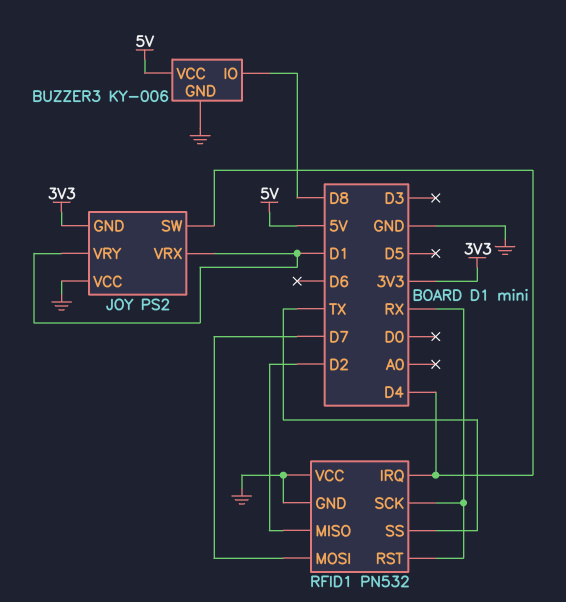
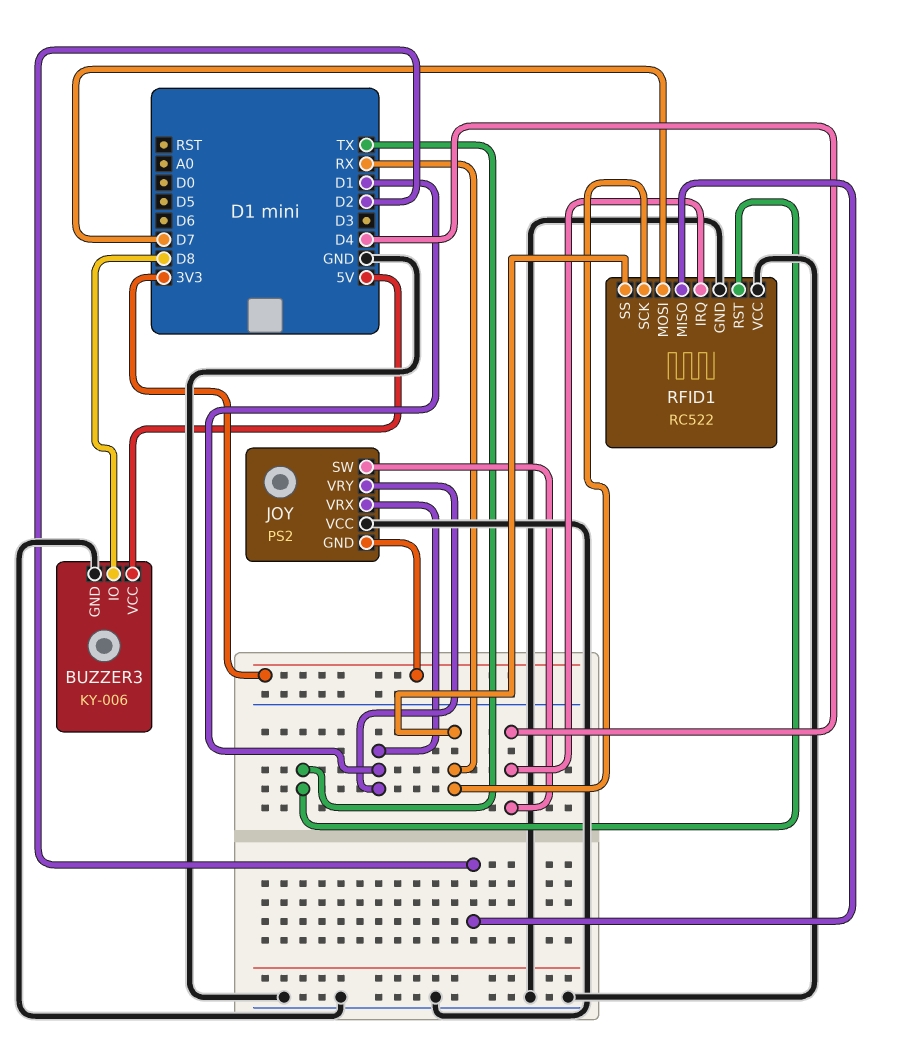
RFID1: PN532 -> RC522
RFID1 pin RST: RX -> TX
RFID1 pin SS: TX -> RX

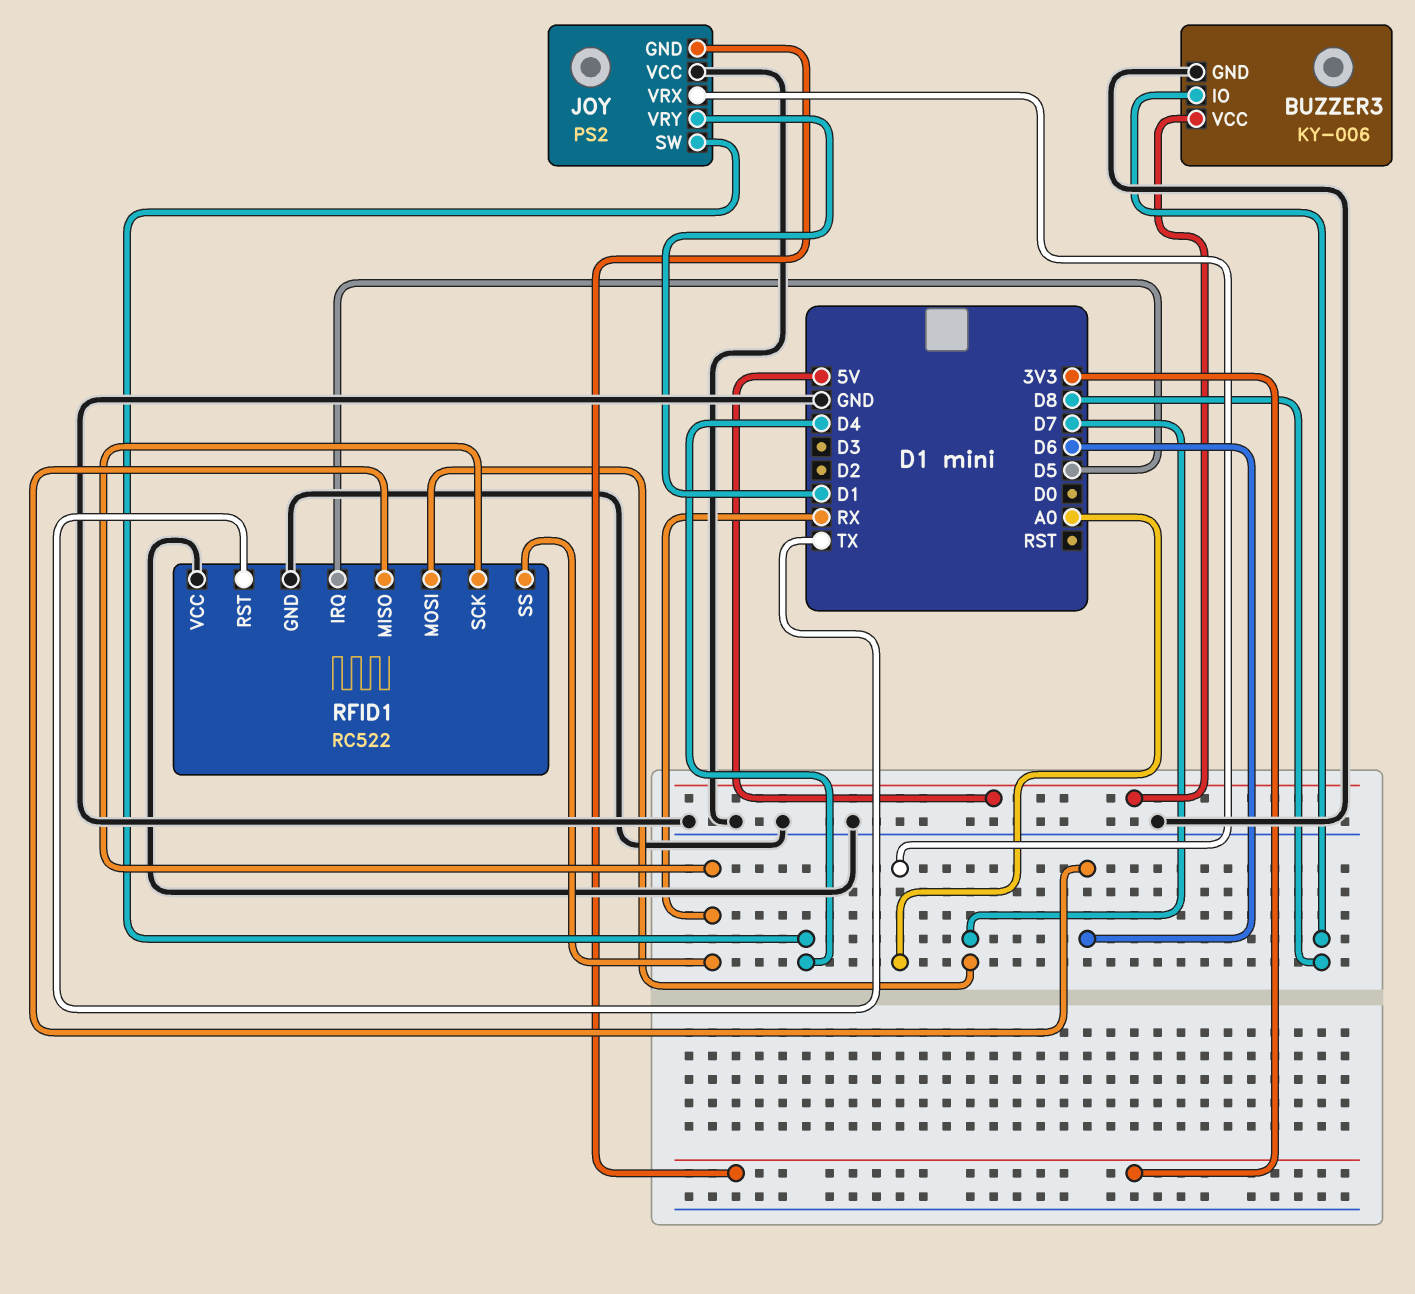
JOY pin VRX: D1 -> A0
RFID1 pin IRQ: D4 -> D5
RFID1 pin MISO: D2 -> D6

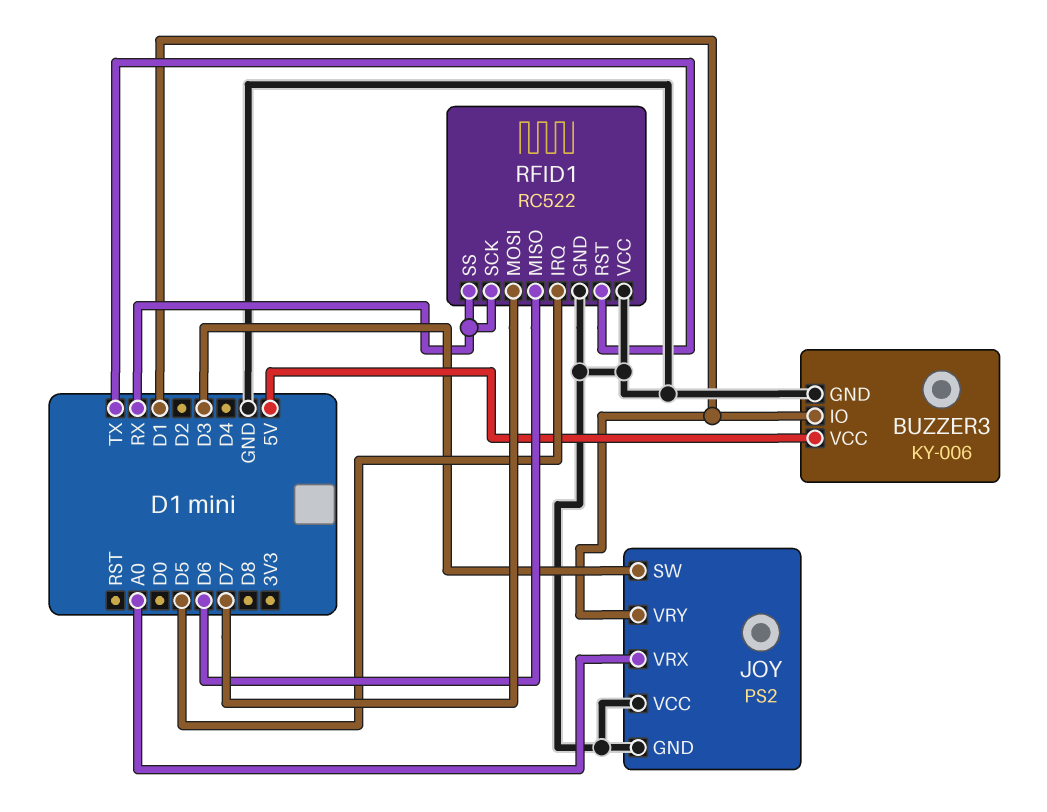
BUZZER3 pin IO: D8 -> D1
JOY pin GND: 3V3 -> GND
JOY pin SW: D4 -> D3

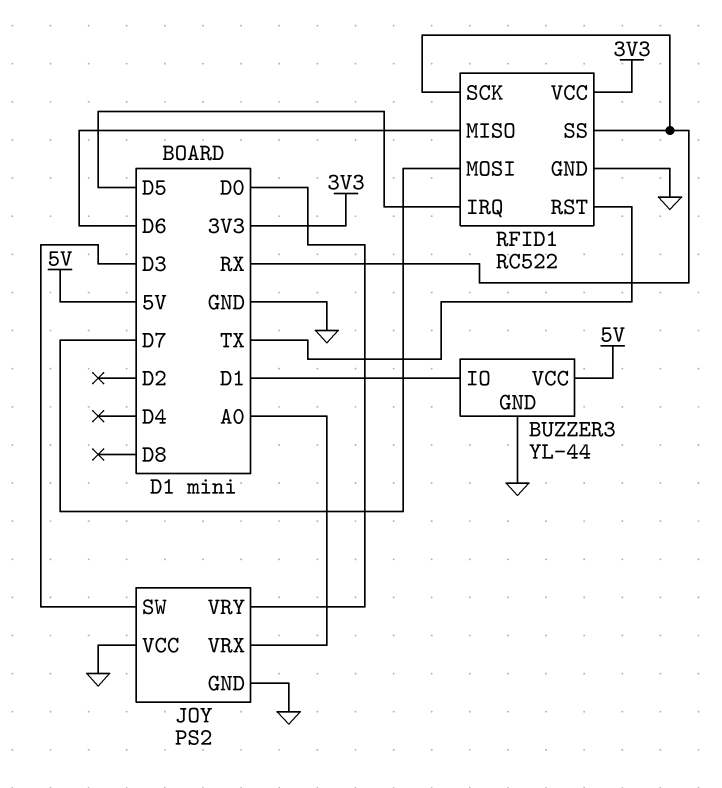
BUZZER3: KY-006 -> YL-44
JOY pin VRY: D1 -> D0
RFID1 pin VCC: GND -> 3V3

